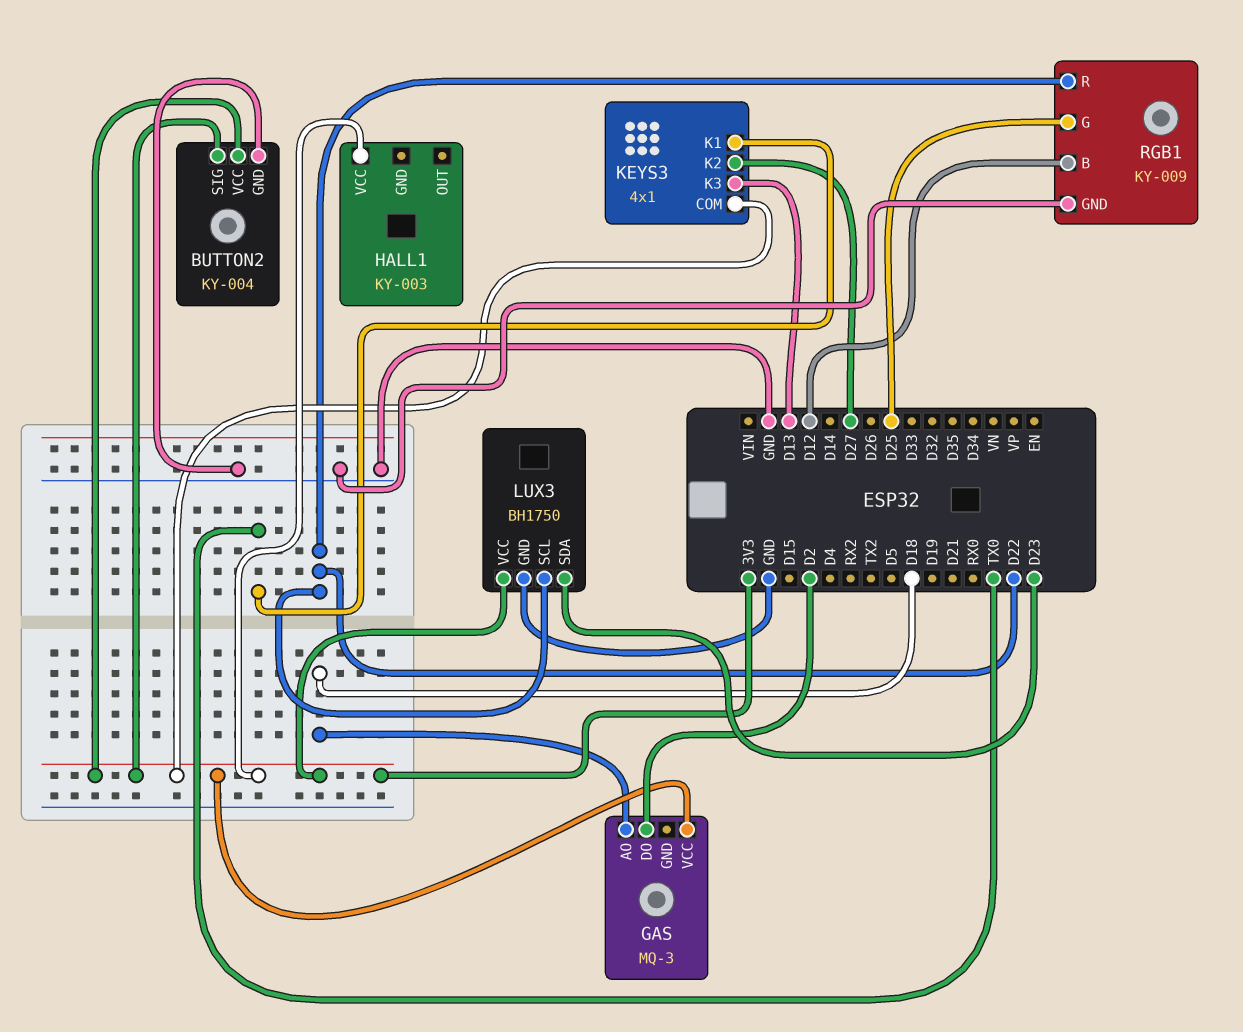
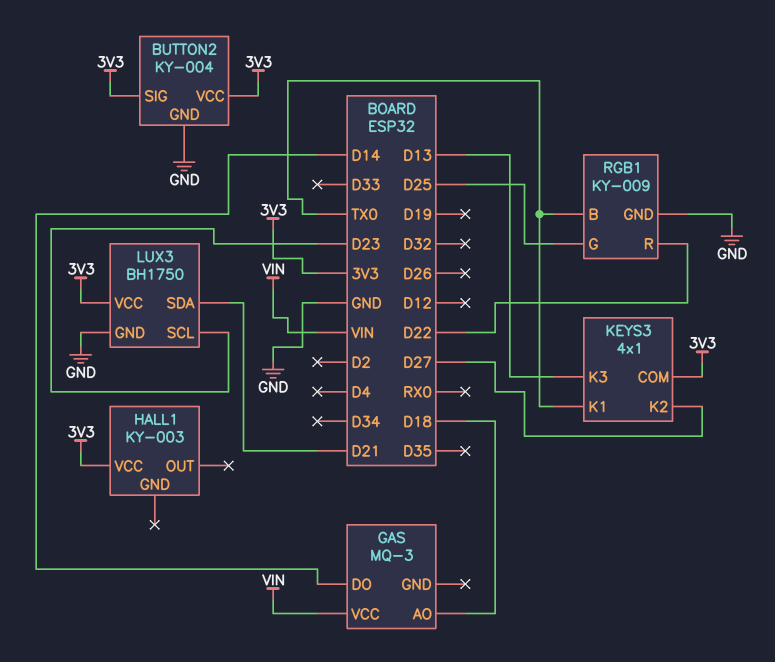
GAS pin DO: D2 -> D14
GAS pin VCC: 3V3 -> VIN
LUX3 pin SCL: D22 -> D23
LUX3 pin SDA: D23 -> D21
RGB1 pin B: D12 -> TX0

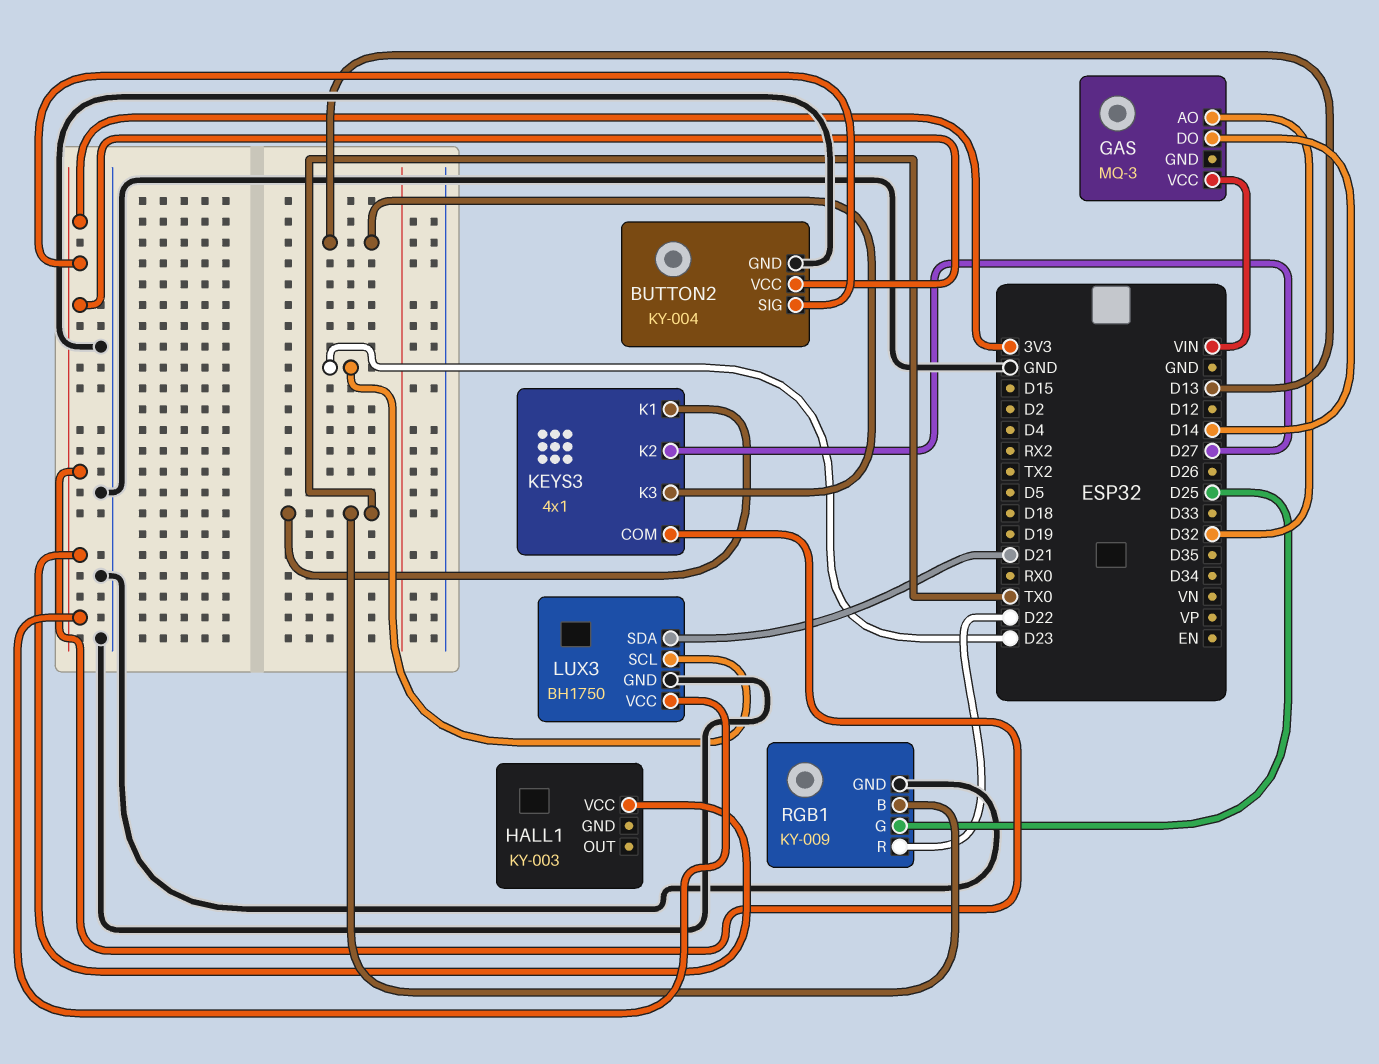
GAS pin AO: D18 -> D32

